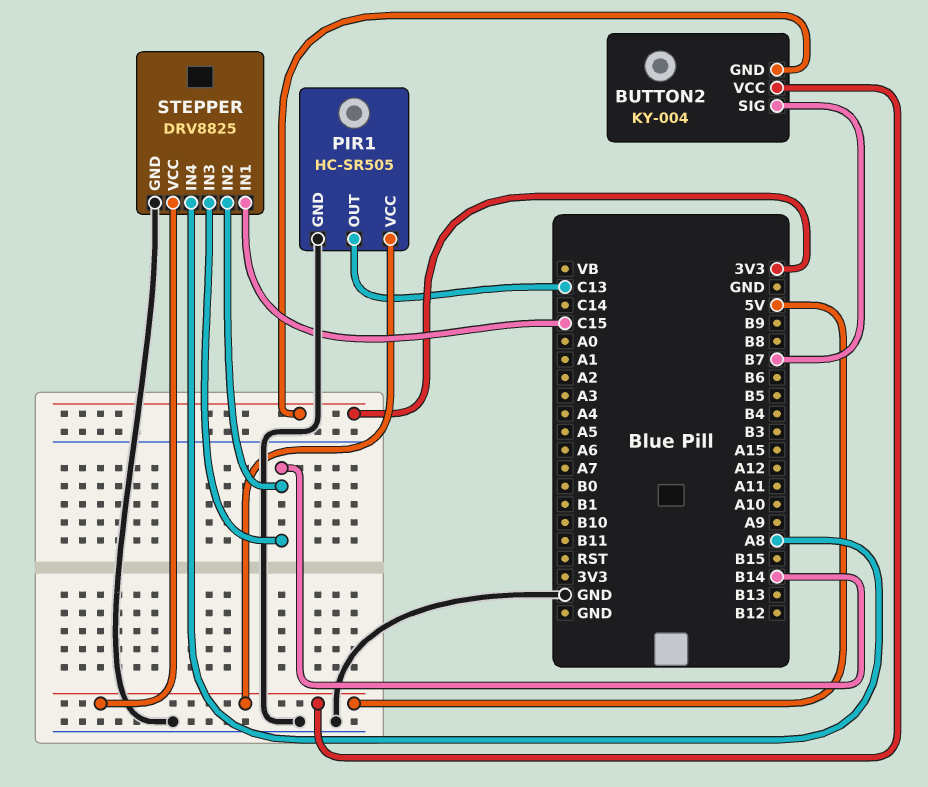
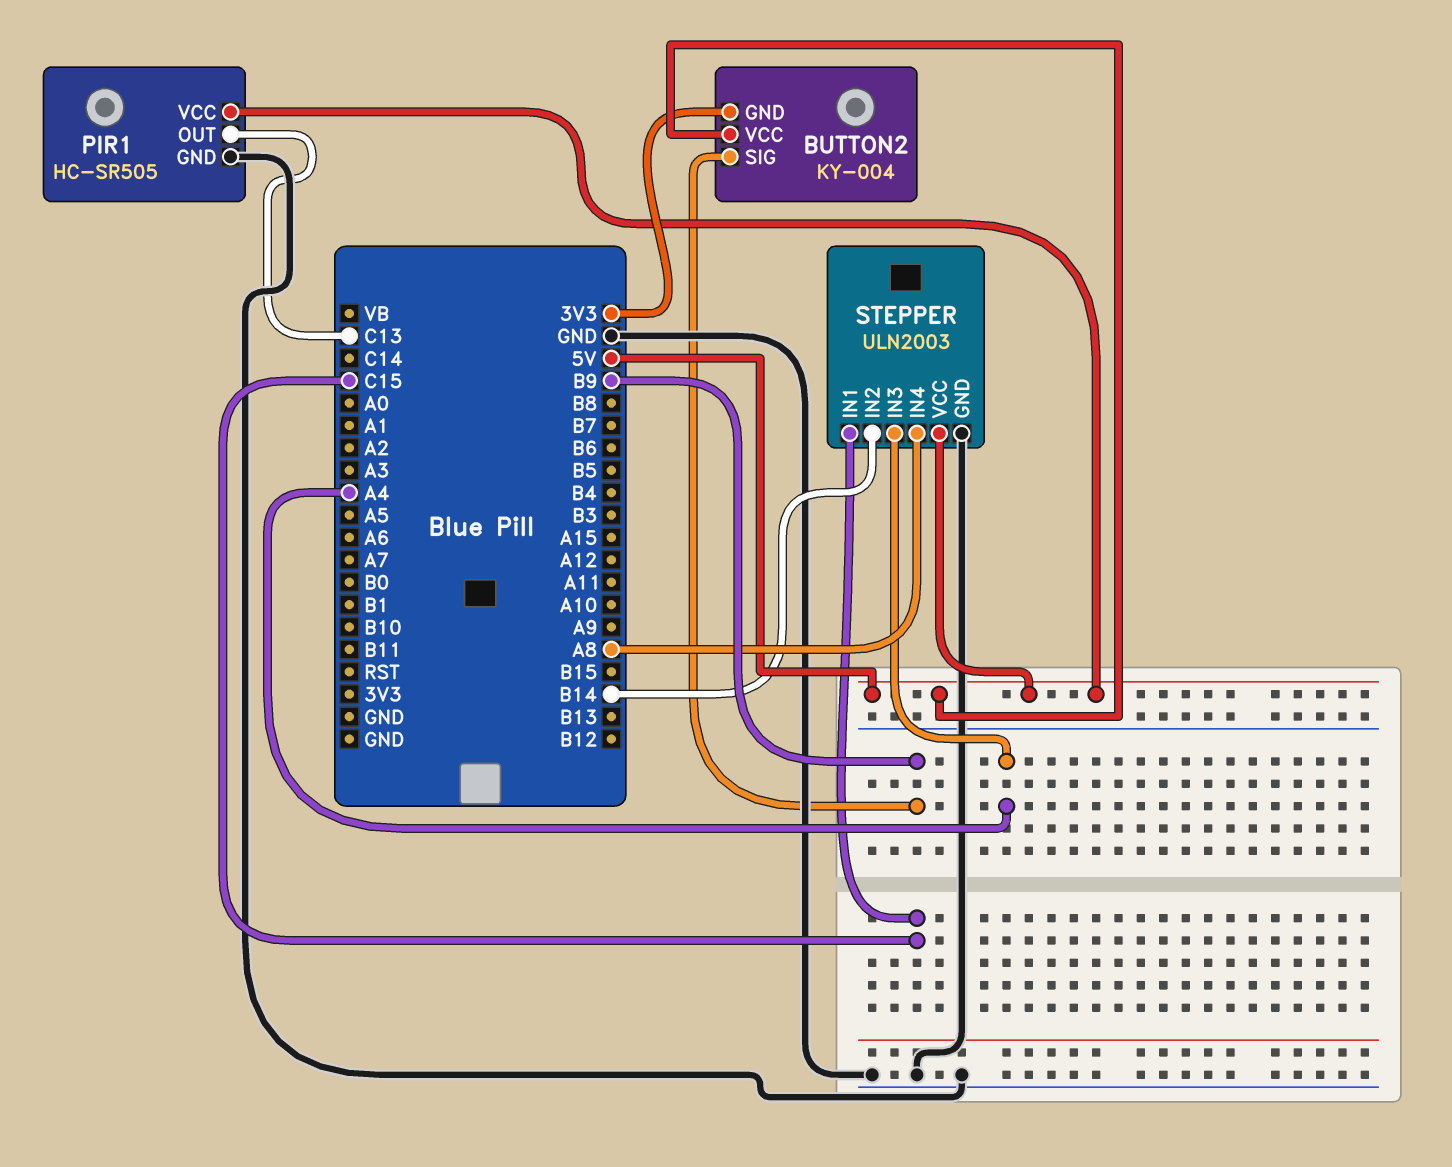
BUTTON2 pin SIG: B7 -> B9
STEPPER: DRV8825 -> ULN2003
STEPPER pin IN3: B14 -> A4

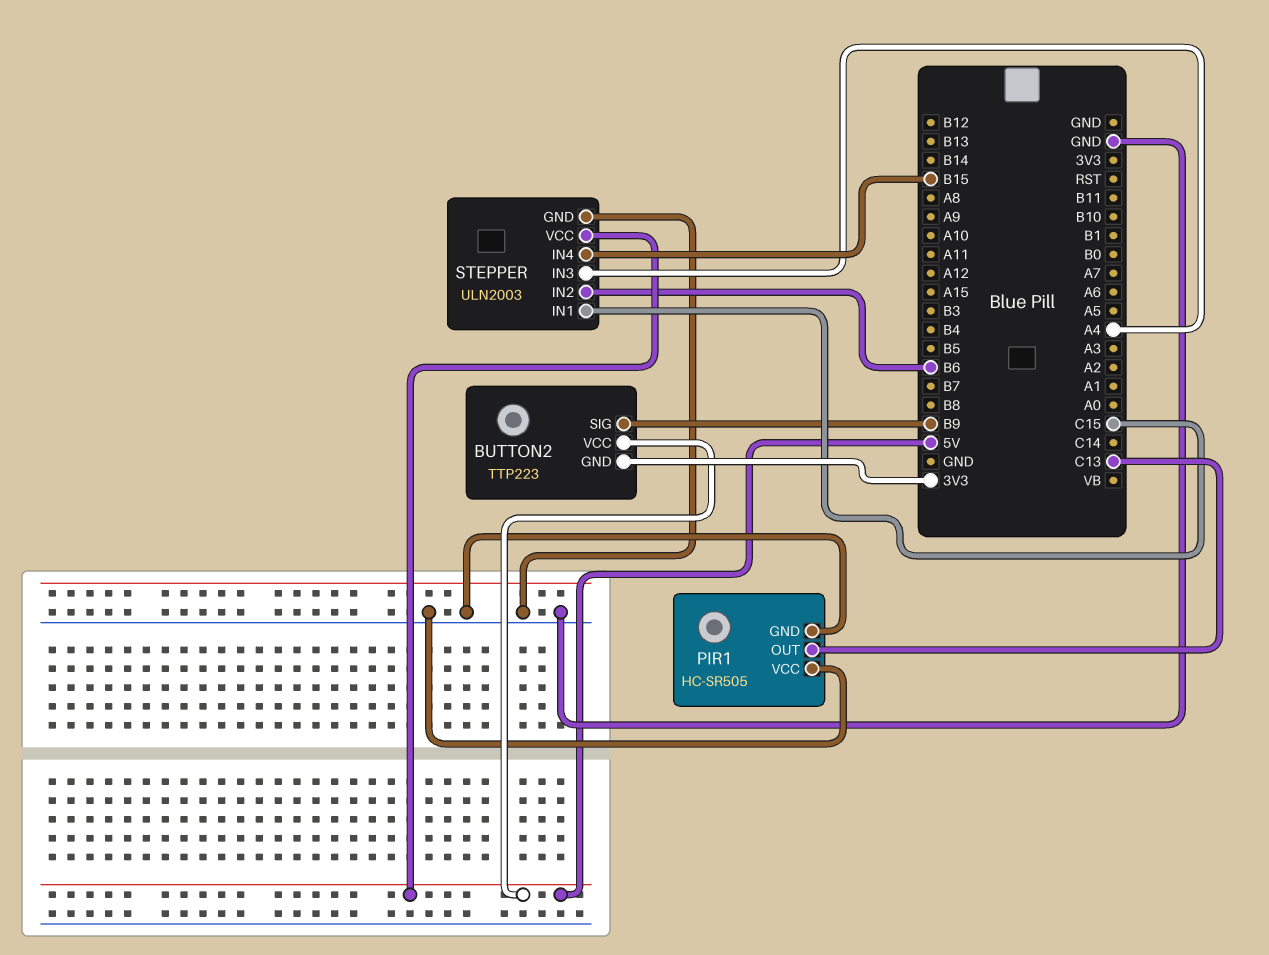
BUTTON2: KY-004 -> TTP223
PIR1 pin VCC: 5V -> GND
STEPPER pin IN2: B14 -> B6
STEPPER pin IN4: A8 -> B15

